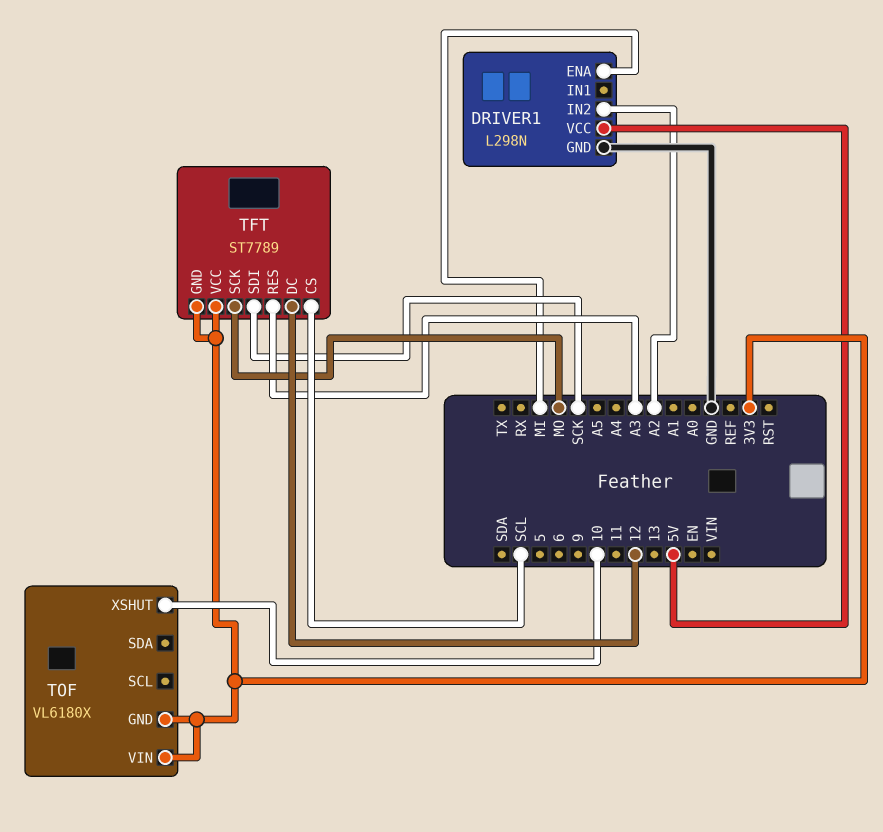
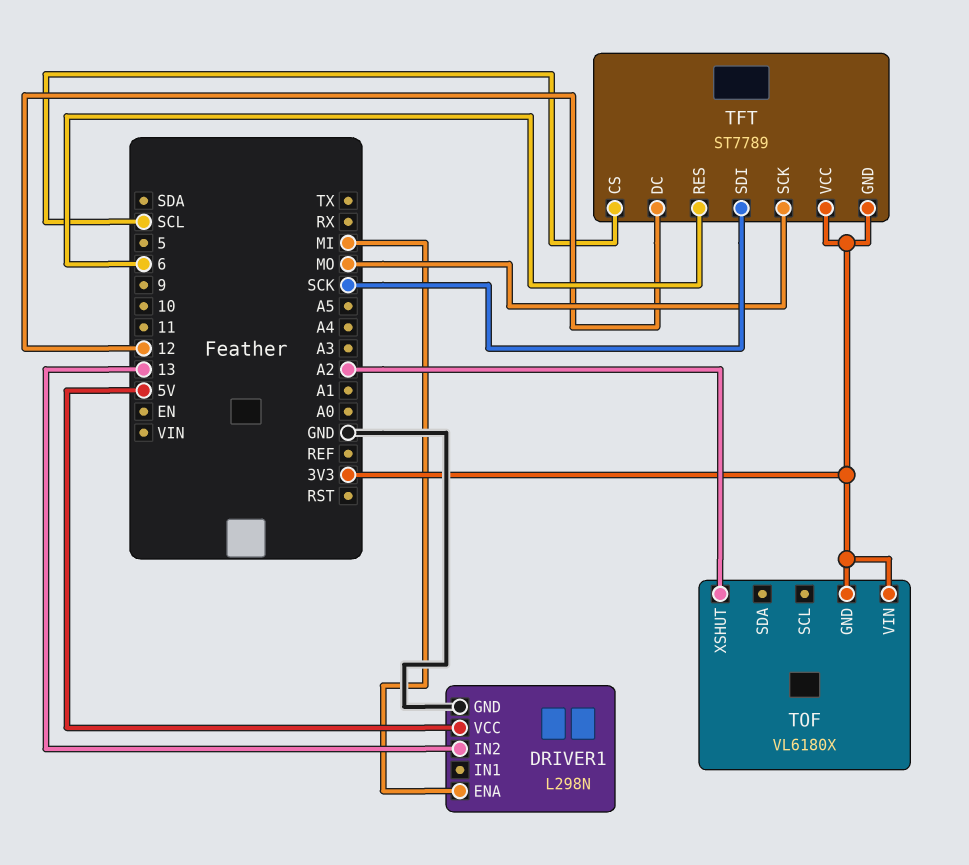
DRIVER1 pin IN2: A2 -> 13
TFT pin RES: A3 -> 6
TOF pin XSHUT: 10 -> A2

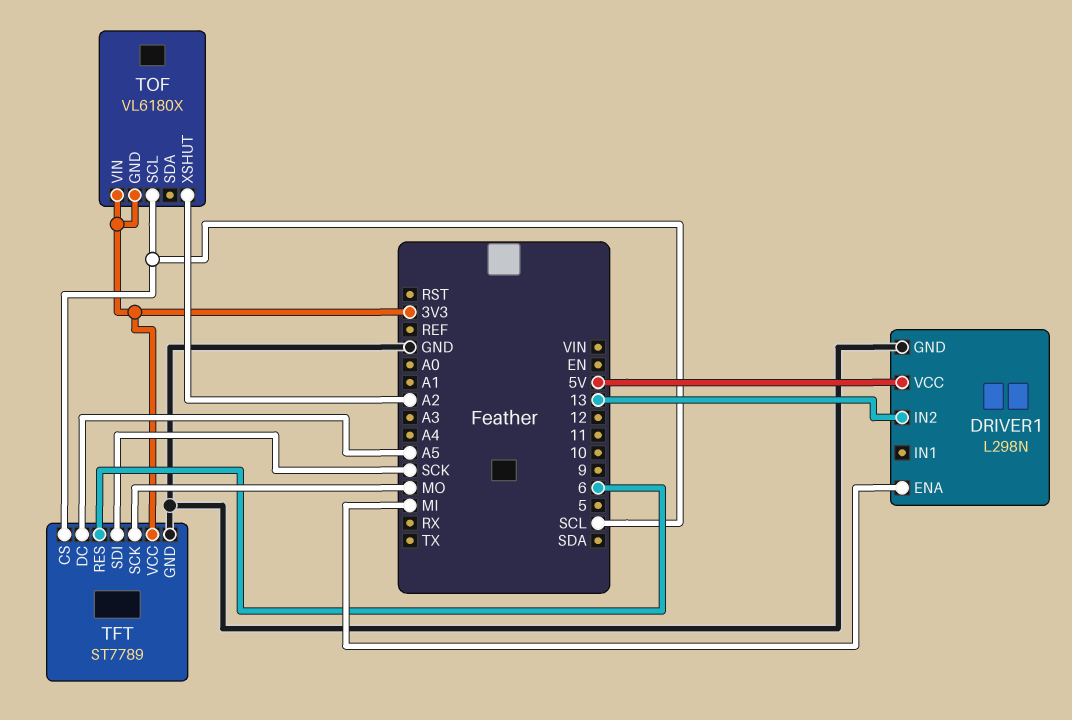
TFT pin DC: 12 -> A5
TFT pin GND: 3V3 -> GND
TOF pin SCL: none -> SCL

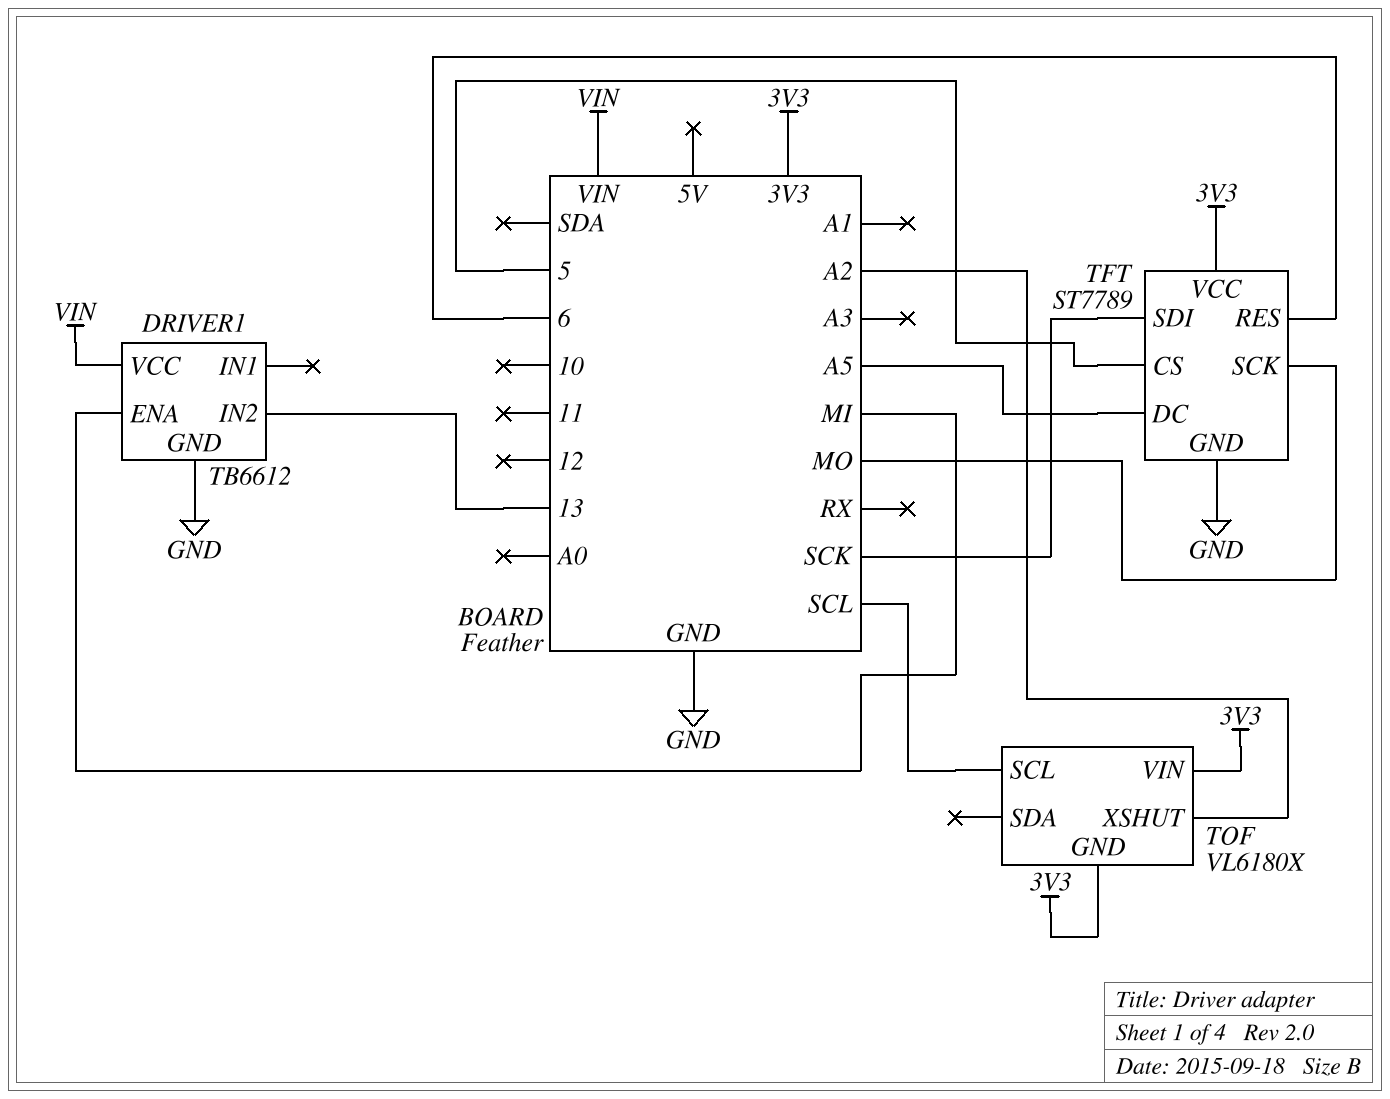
DRIVER1: L298N -> TB6612
DRIVER1 pin VCC: 5V -> VIN
TFT pin CS: SCL -> 5

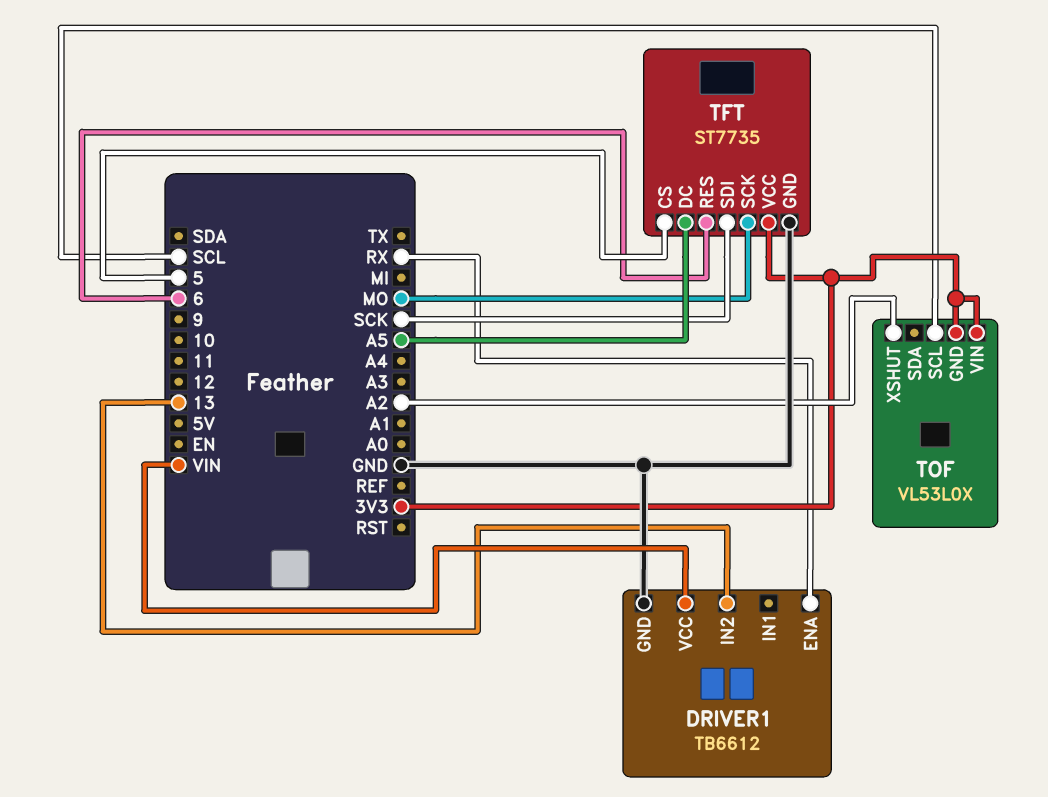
DRIVER1 pin ENA: MI -> RX
TFT: ST7789 -> ST7735
TOF: VL6180X -> VL53L0X

